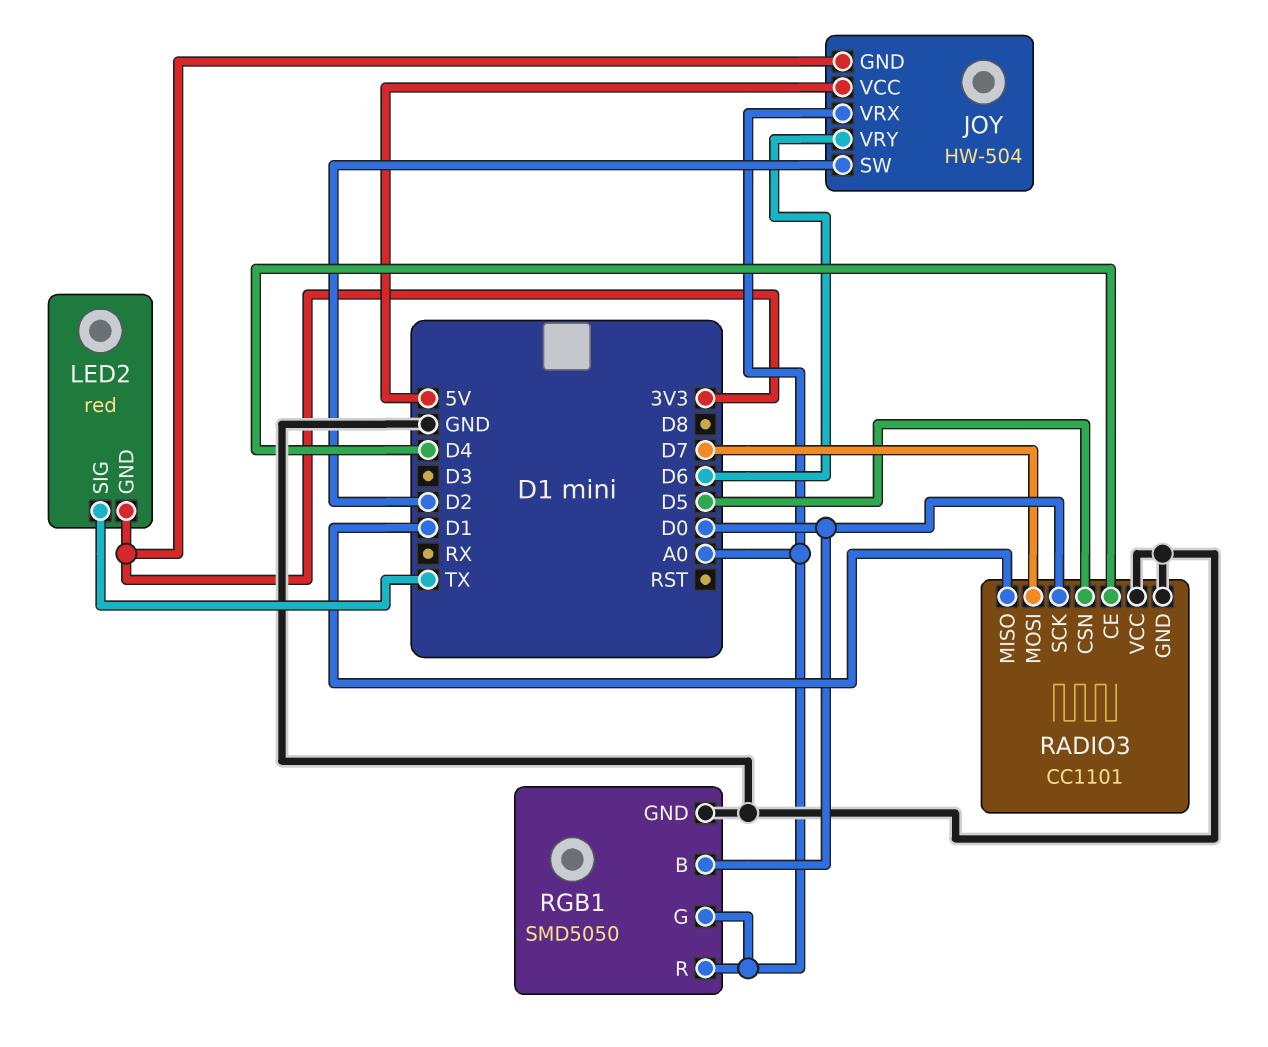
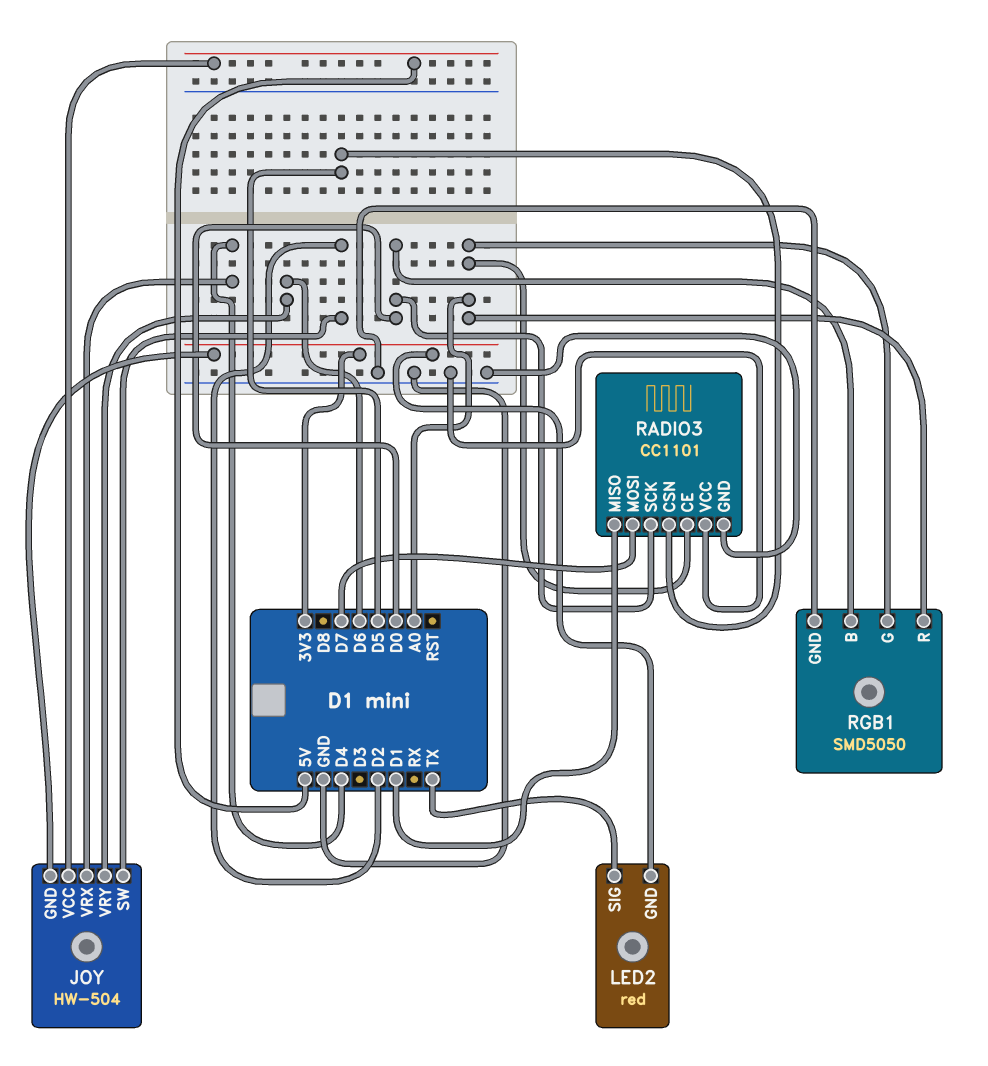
JOY pin VRX: A0 -> D4
RADIO3 pin CE: D4 -> A0

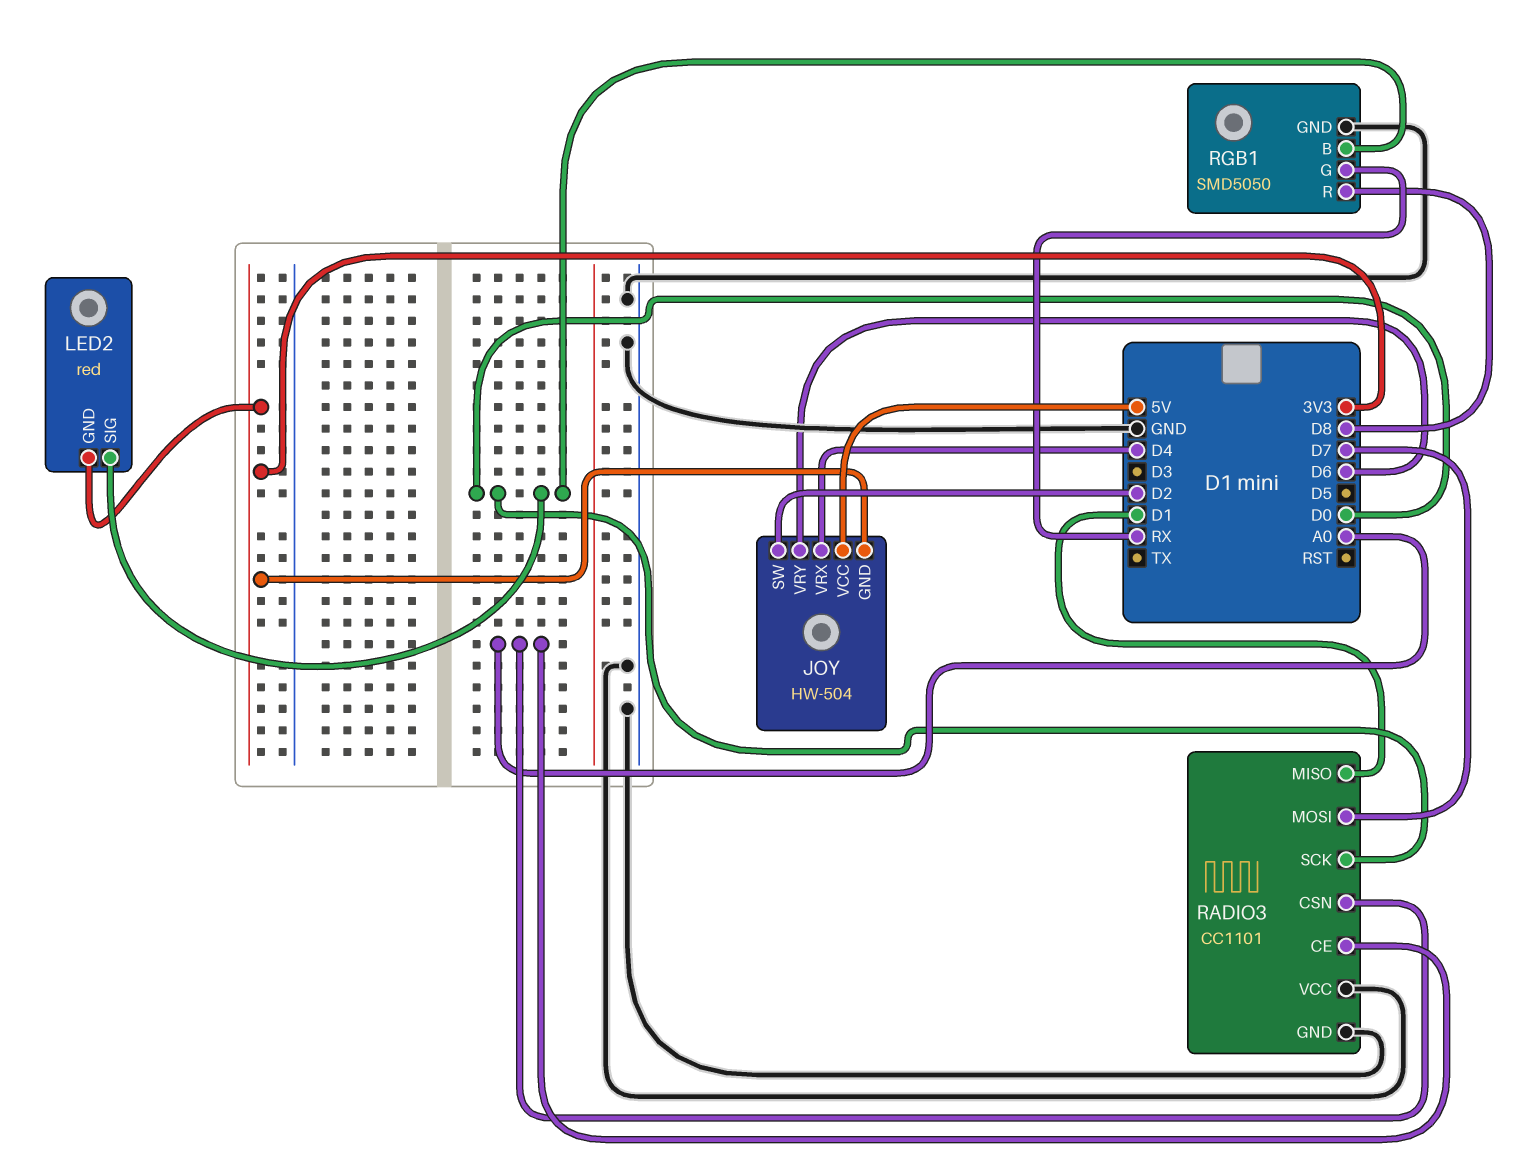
LED2 pin SIG: TX -> D0
RADIO3 pin CSN: D5 -> A0
RGB1 pin G: A0 -> RX
RGB1 pin R: A0 -> D8

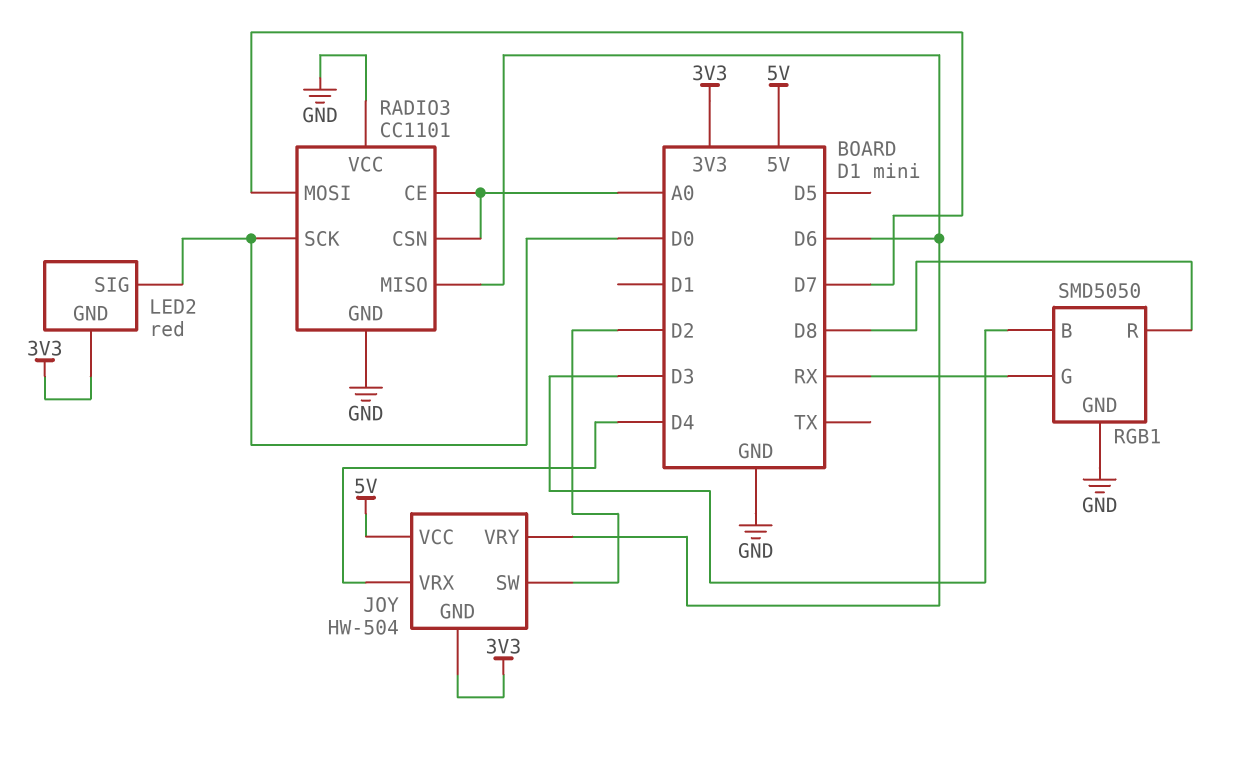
RADIO3 pin MISO: D1 -> D6
RGB1 pin B: D0 -> D3

